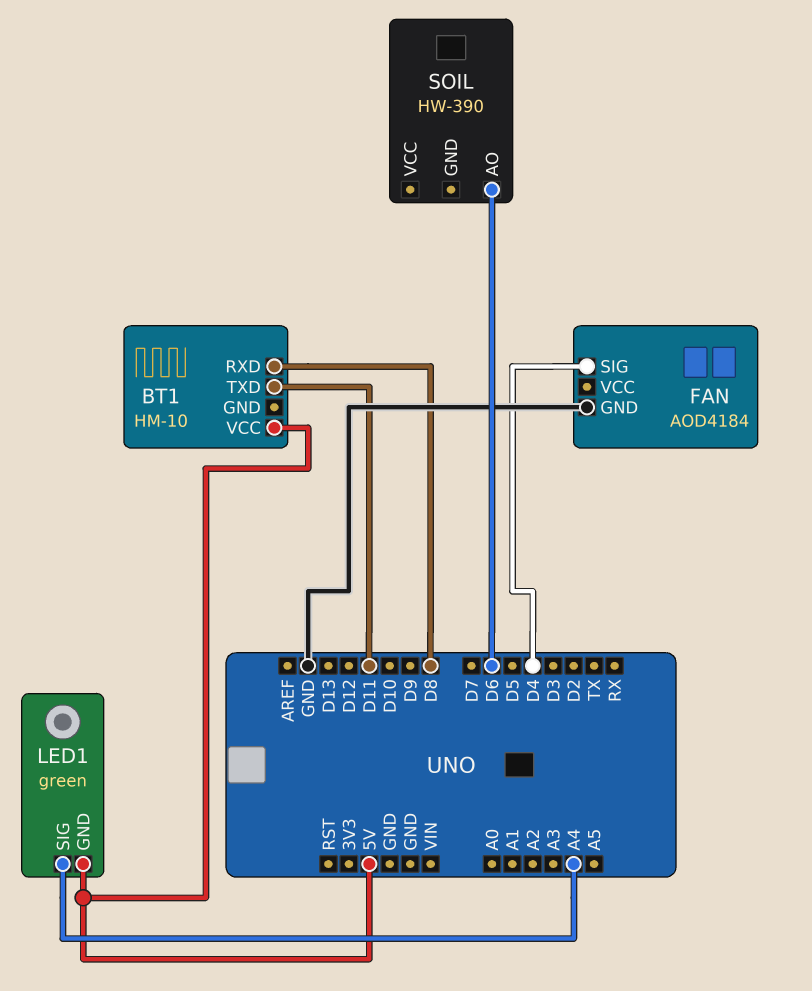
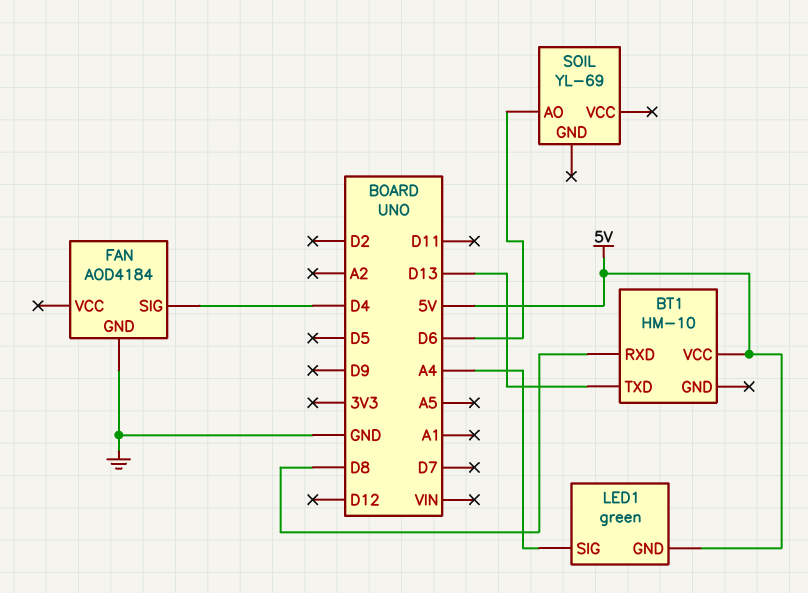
BT1 pin TXD: D11 -> D13
SOIL: HW-390 -> YL-69

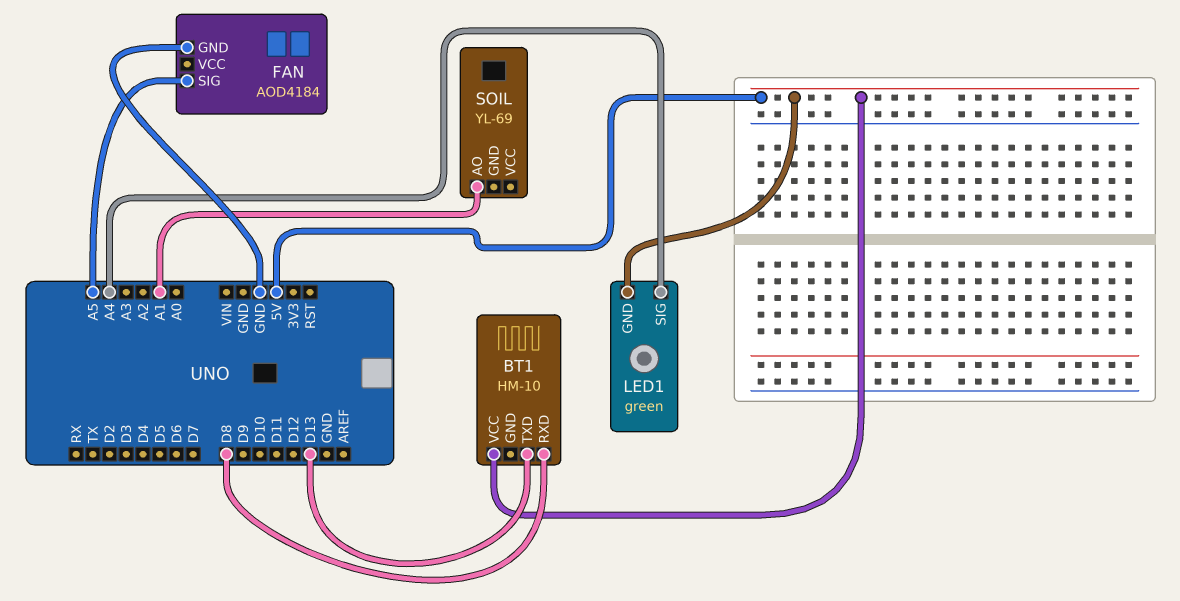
FAN pin SIG: D4 -> A5
SOIL pin AO: D6 -> A1

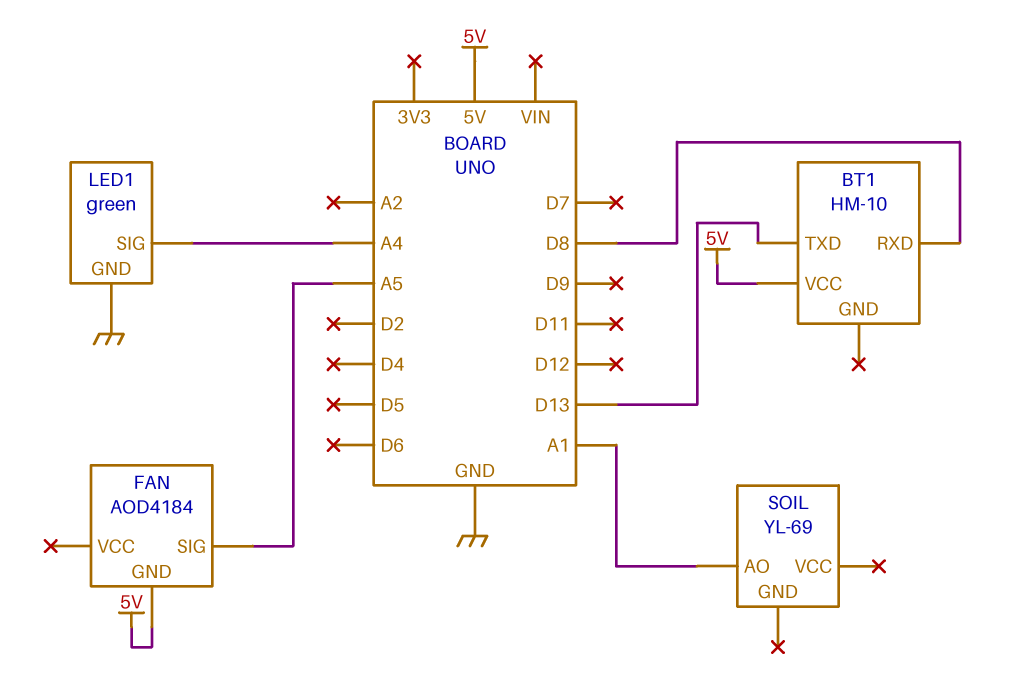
FAN pin GND: GND -> 5V
LED1 pin GND: 5V -> GND

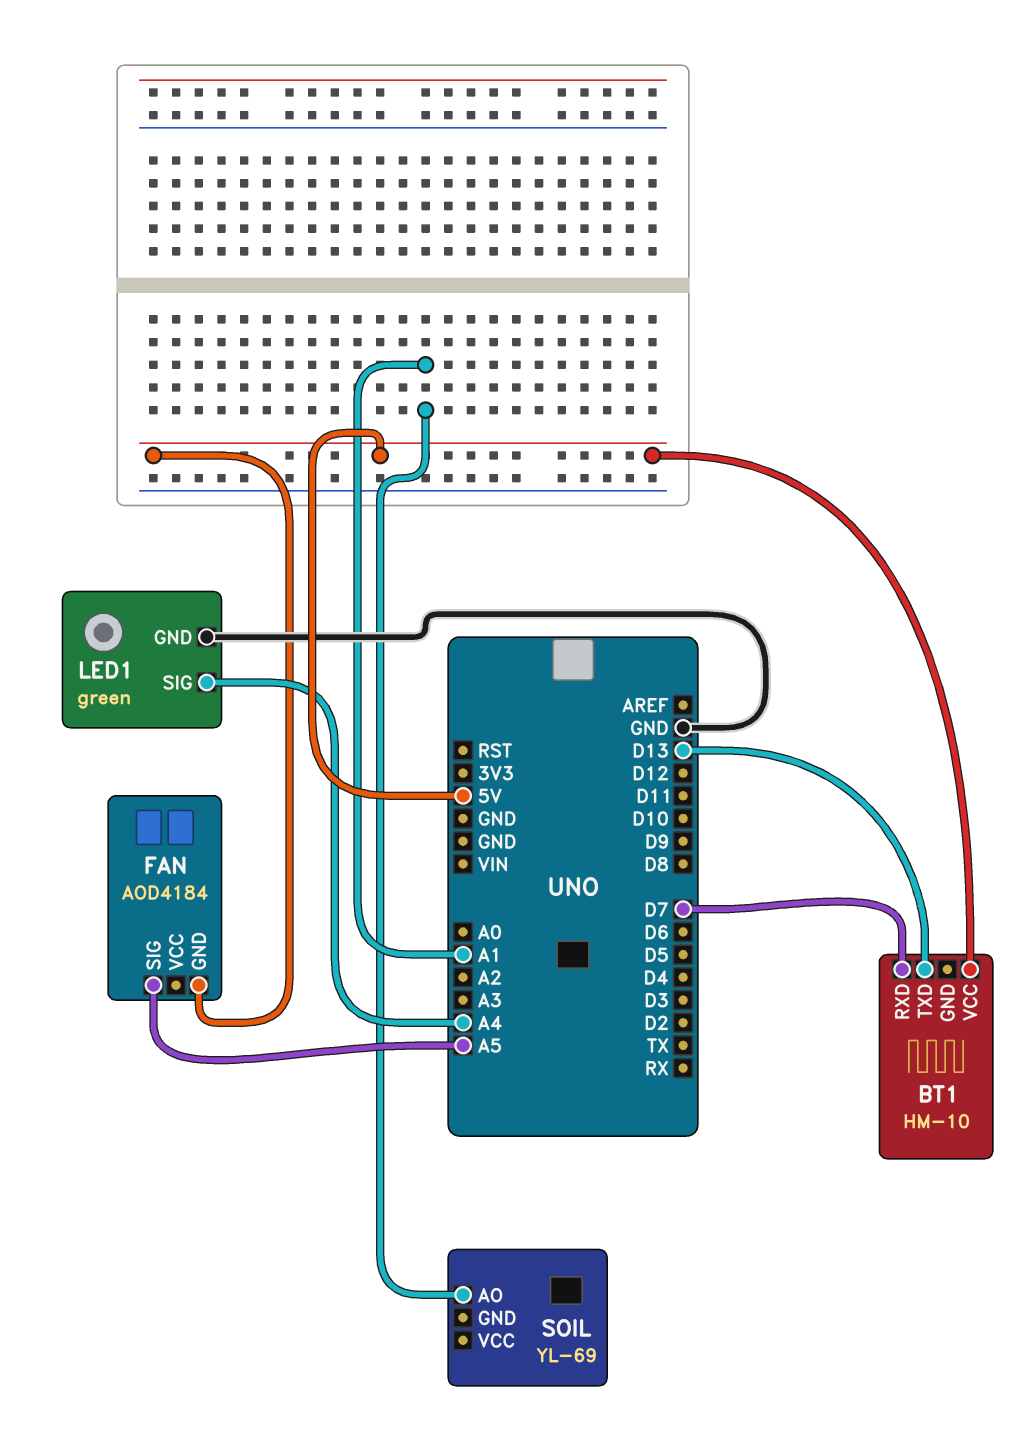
BT1 pin RXD: D8 -> D7

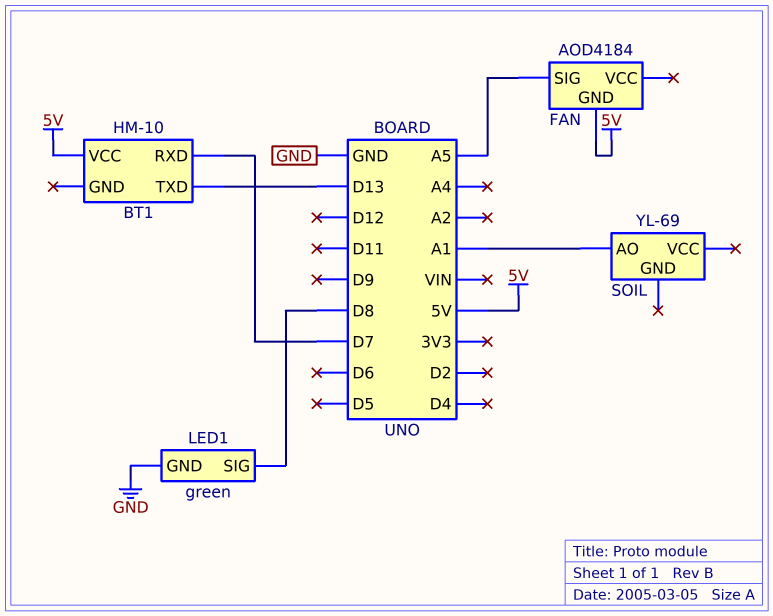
LED1 pin SIG: A4 -> D8

